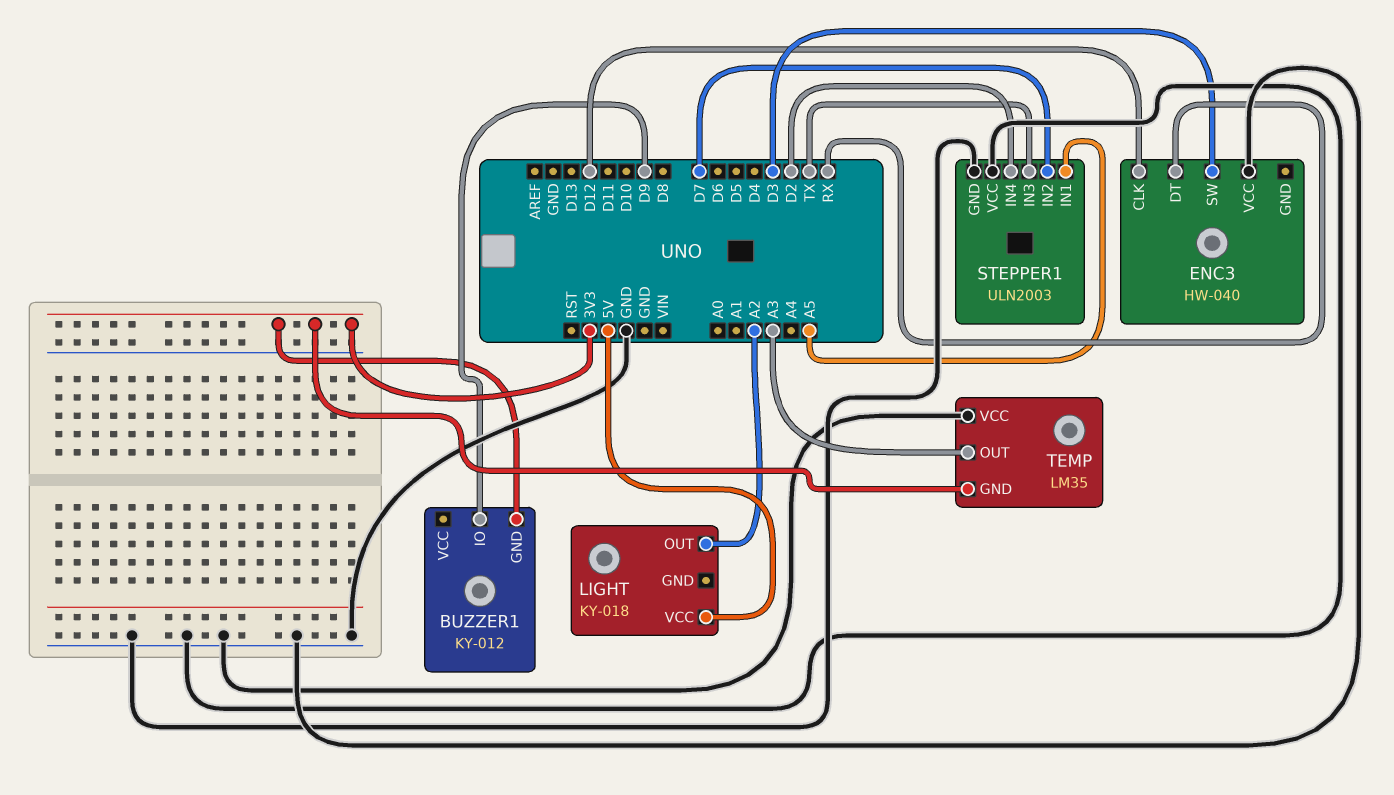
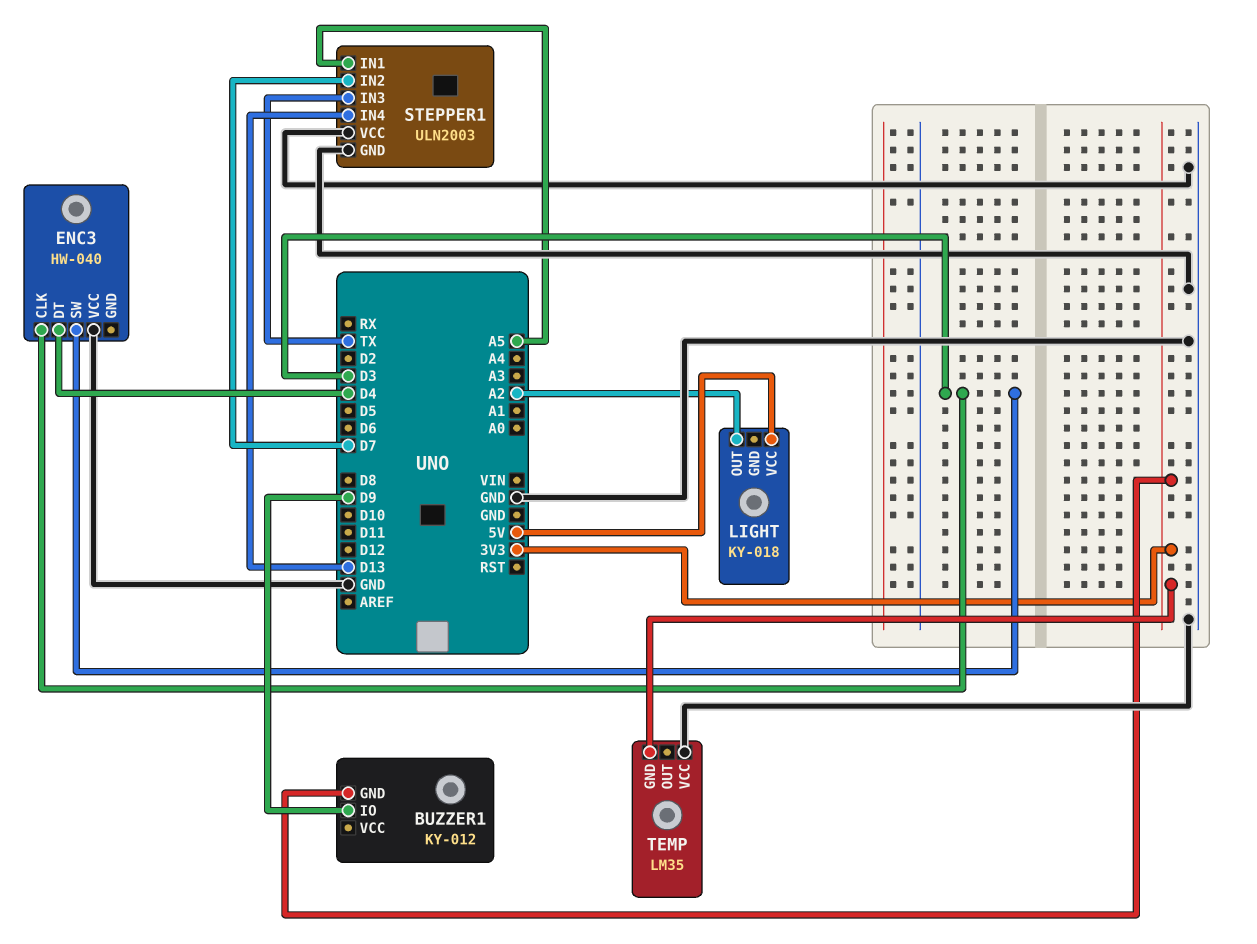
ENC3 pin CLK: D12 -> D3
ENC3 pin DT: RX -> D4
STEPPER1 pin IN4: D2 -> D13
TEMP pin OUT: A3 -> none

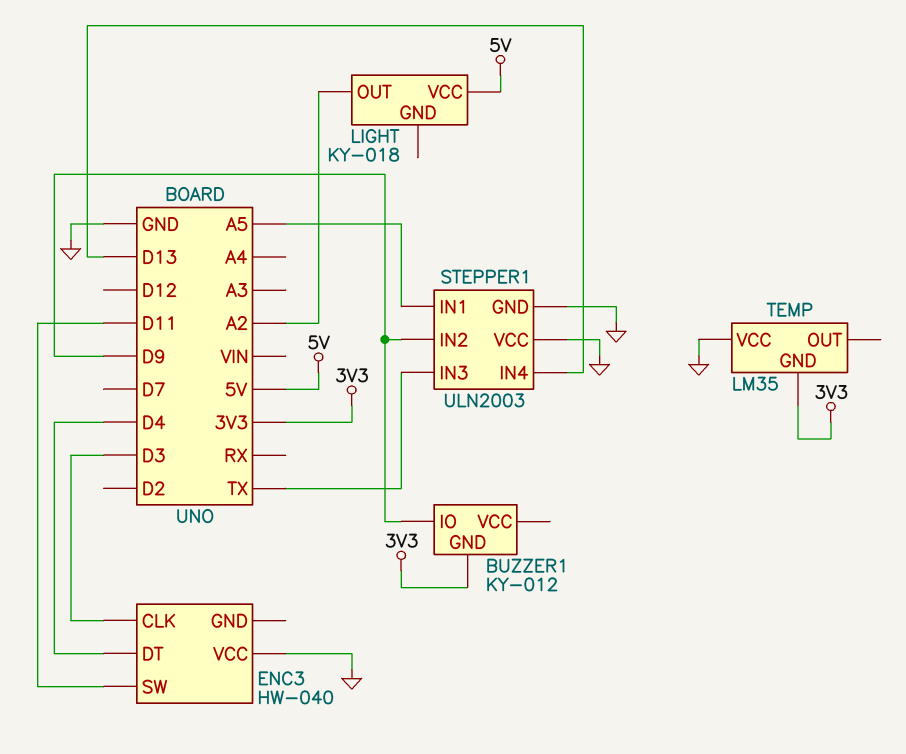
ENC3 pin SW: D3 -> D11
STEPPER1 pin IN2: D7 -> D9

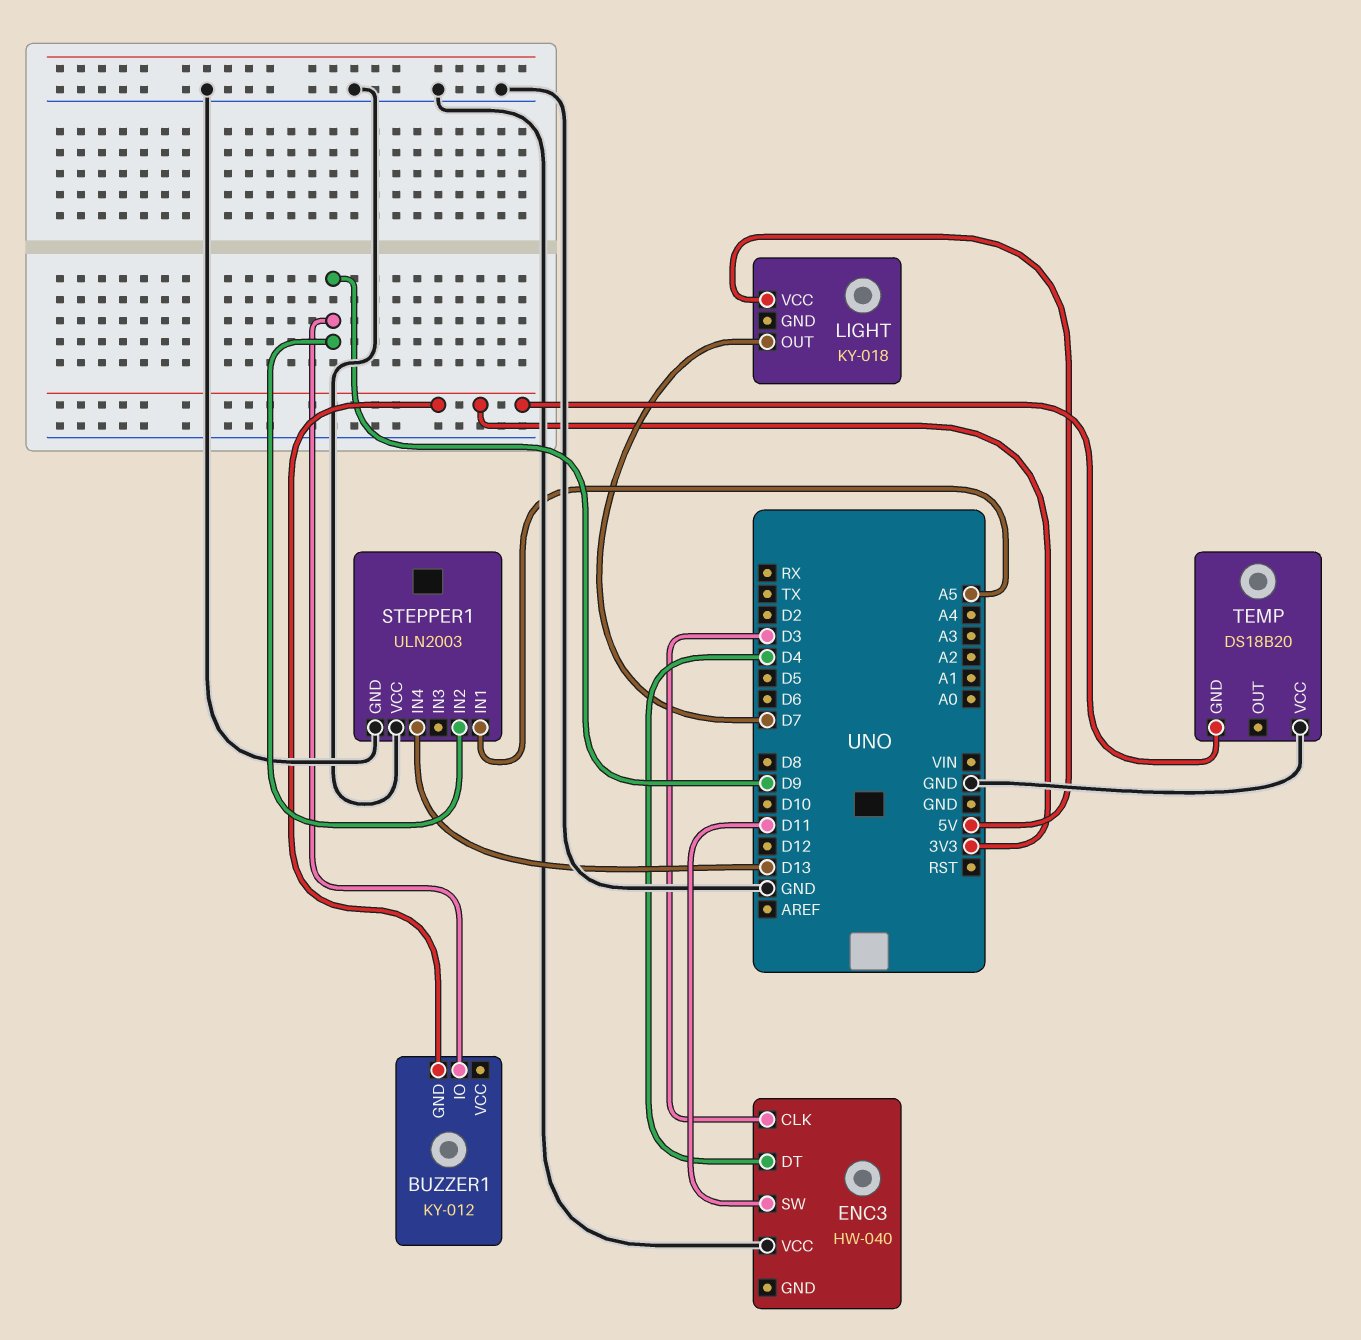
LIGHT pin OUT: A2 -> D7
STEPPER1 pin IN3: TX -> none
TEMP: LM35 -> DS18B20

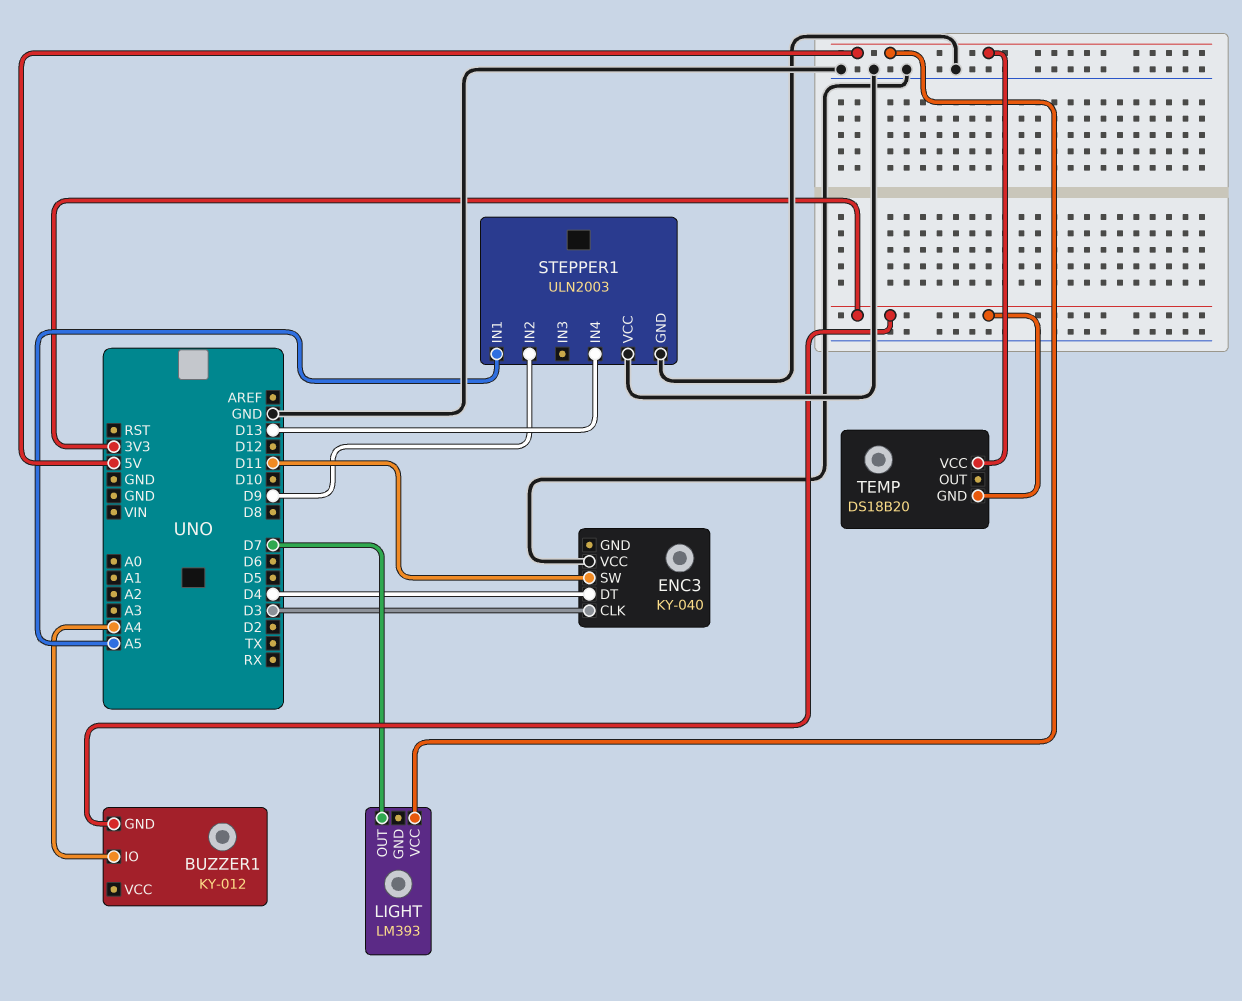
BUZZER1 pin IO: D9 -> A4
ENC3: HW-040 -> KY-040
LIGHT: KY-018 -> LM393
TEMP pin VCC: GND -> 5V

